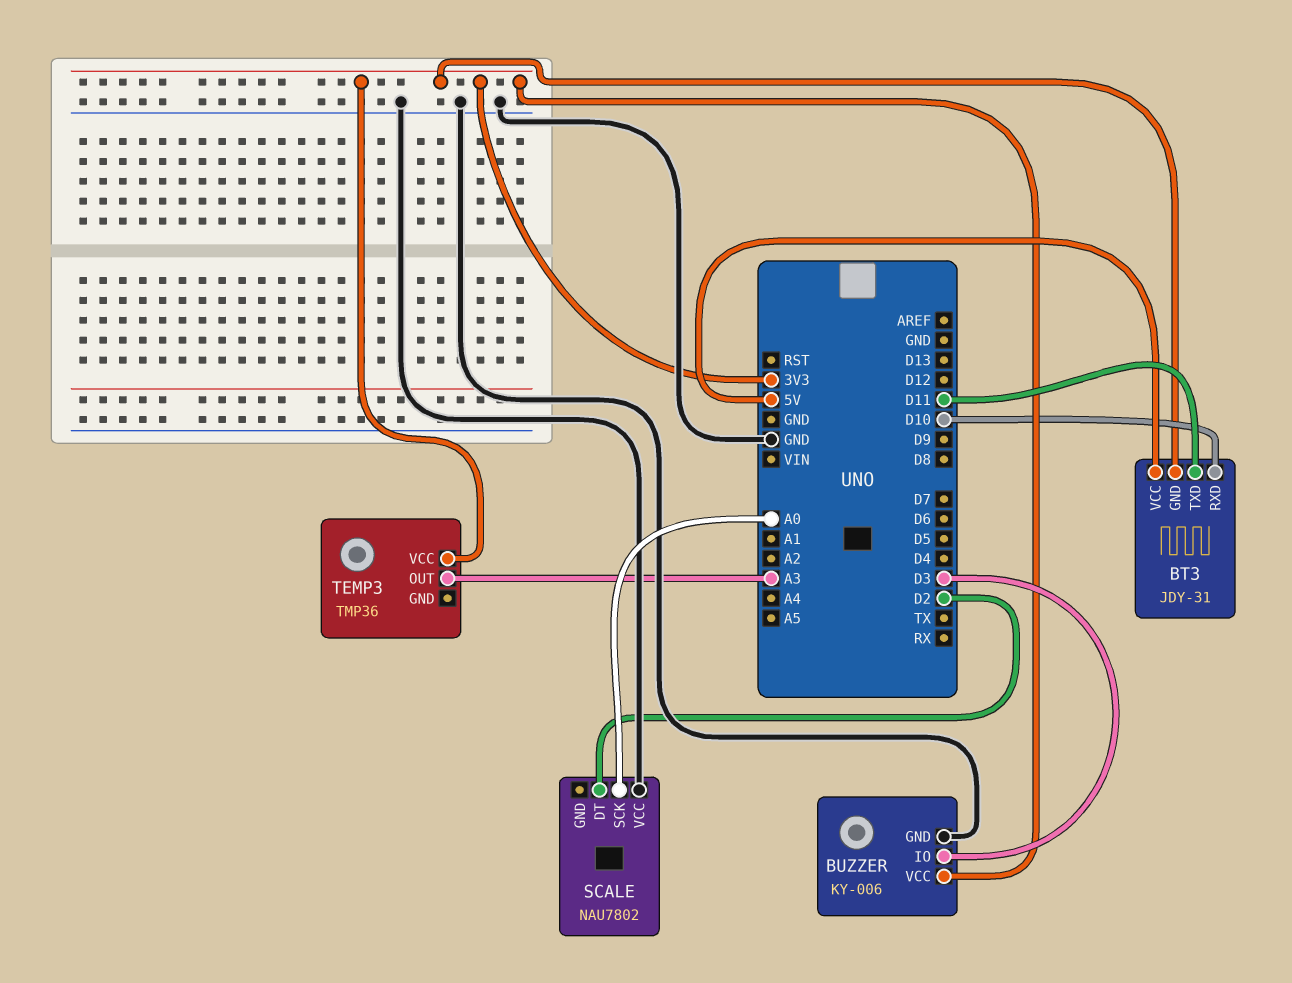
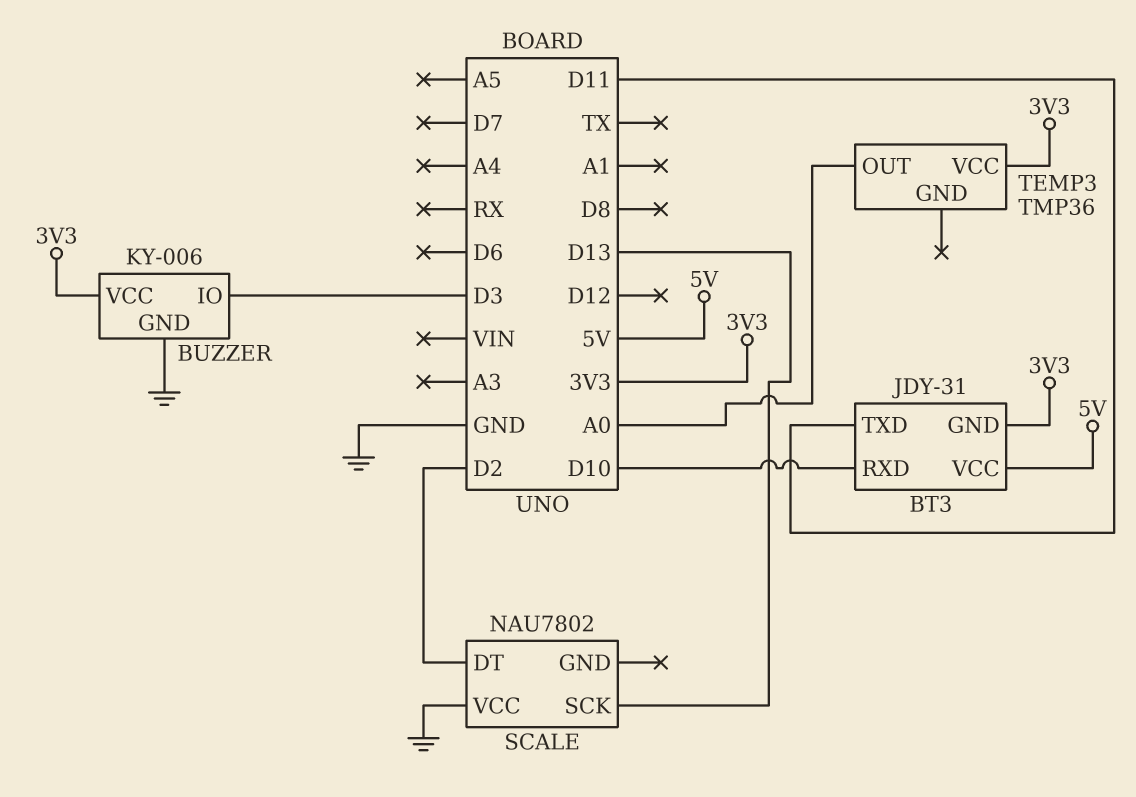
SCALE pin SCK: A0 -> D13
TEMP3 pin OUT: A3 -> A0

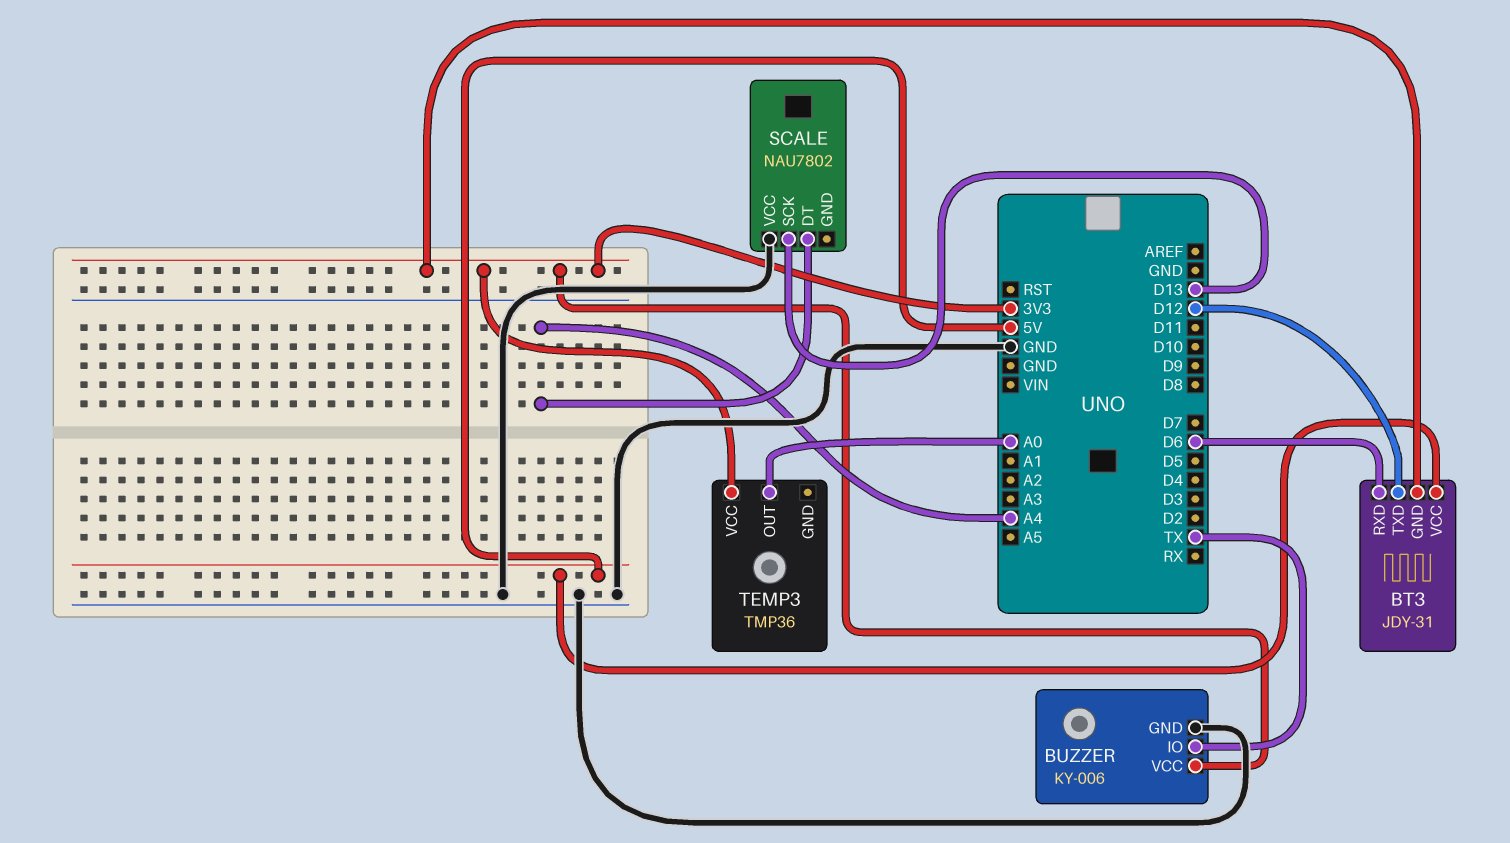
BT3 pin RXD: D10 -> D6
BT3 pin TXD: D11 -> D12
BUZZER pin IO: D3 -> TX
SCALE pin DT: D2 -> A4

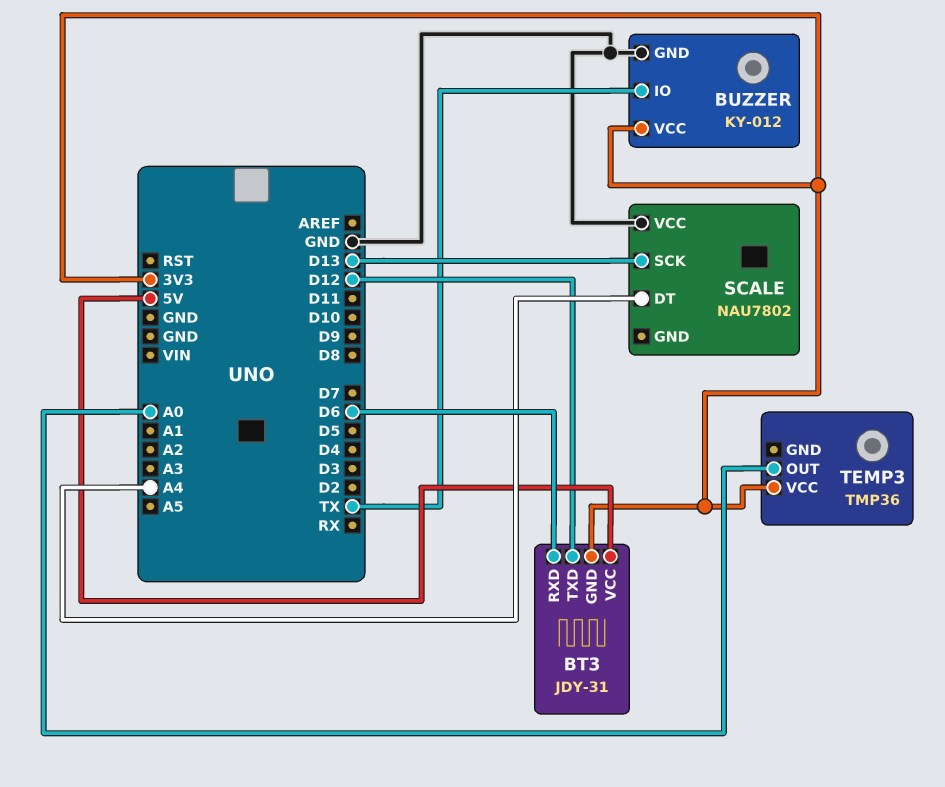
BUZZER: KY-006 -> KY-012

